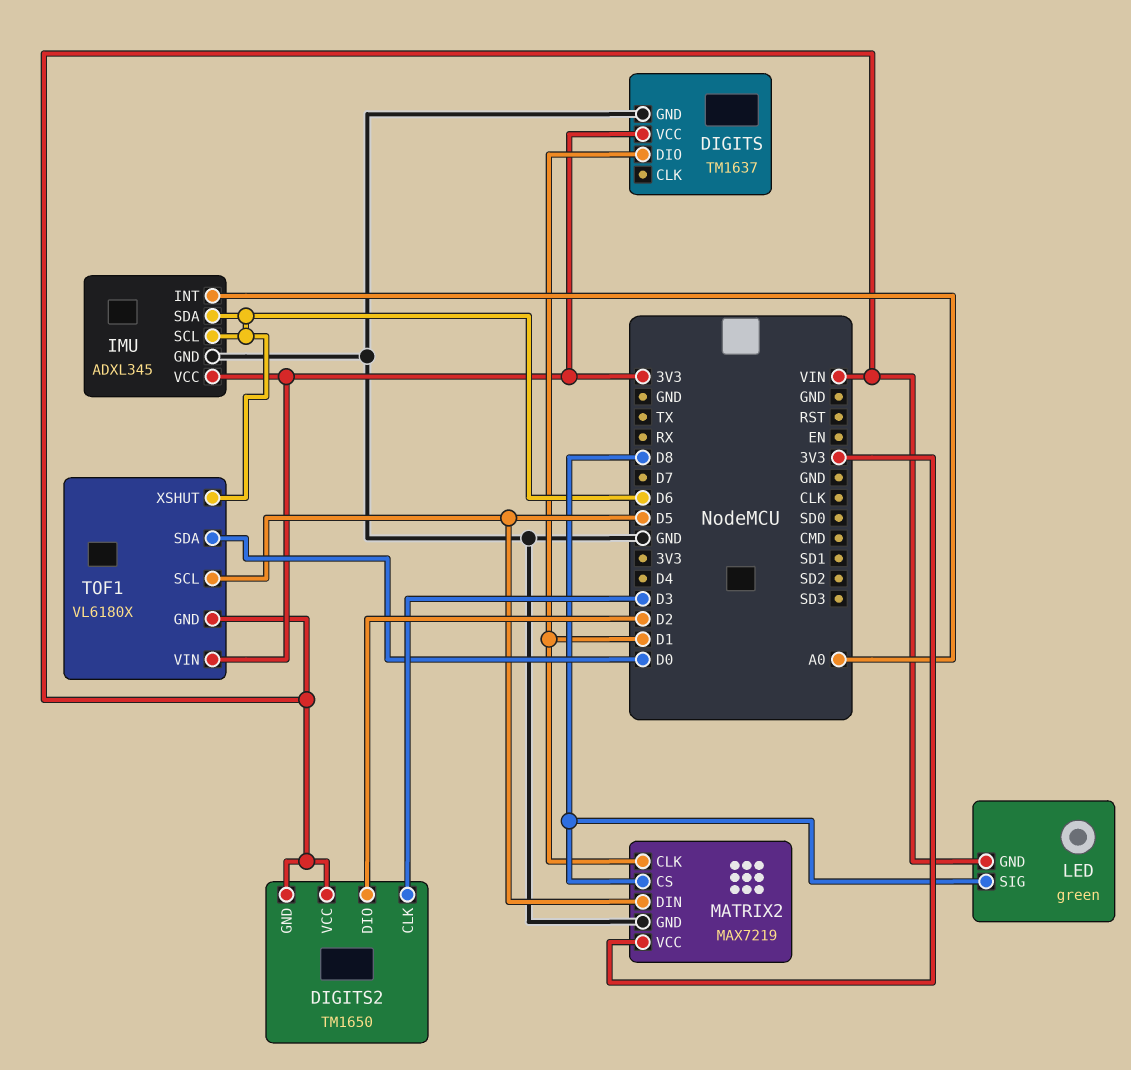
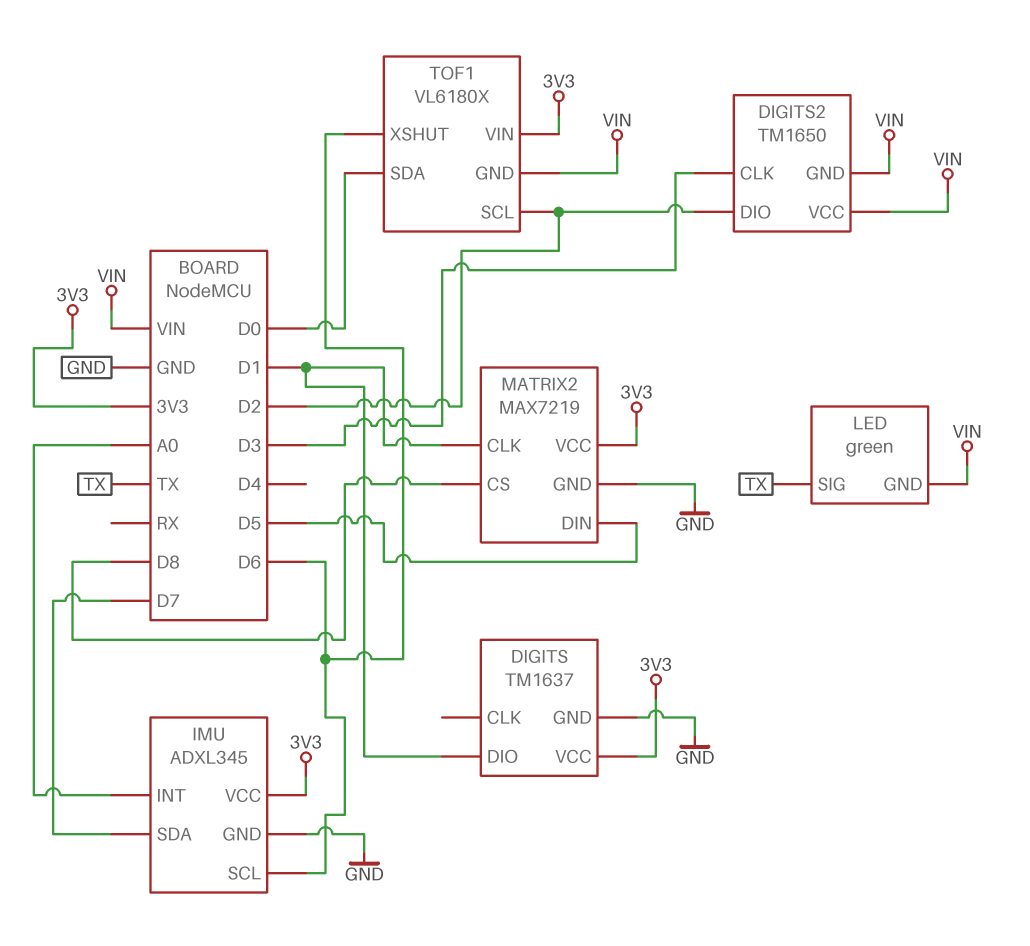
IMU pin SDA: D6 -> D7
LED pin SIG: D8 -> TX
TOF1 pin SCL: D5 -> D2

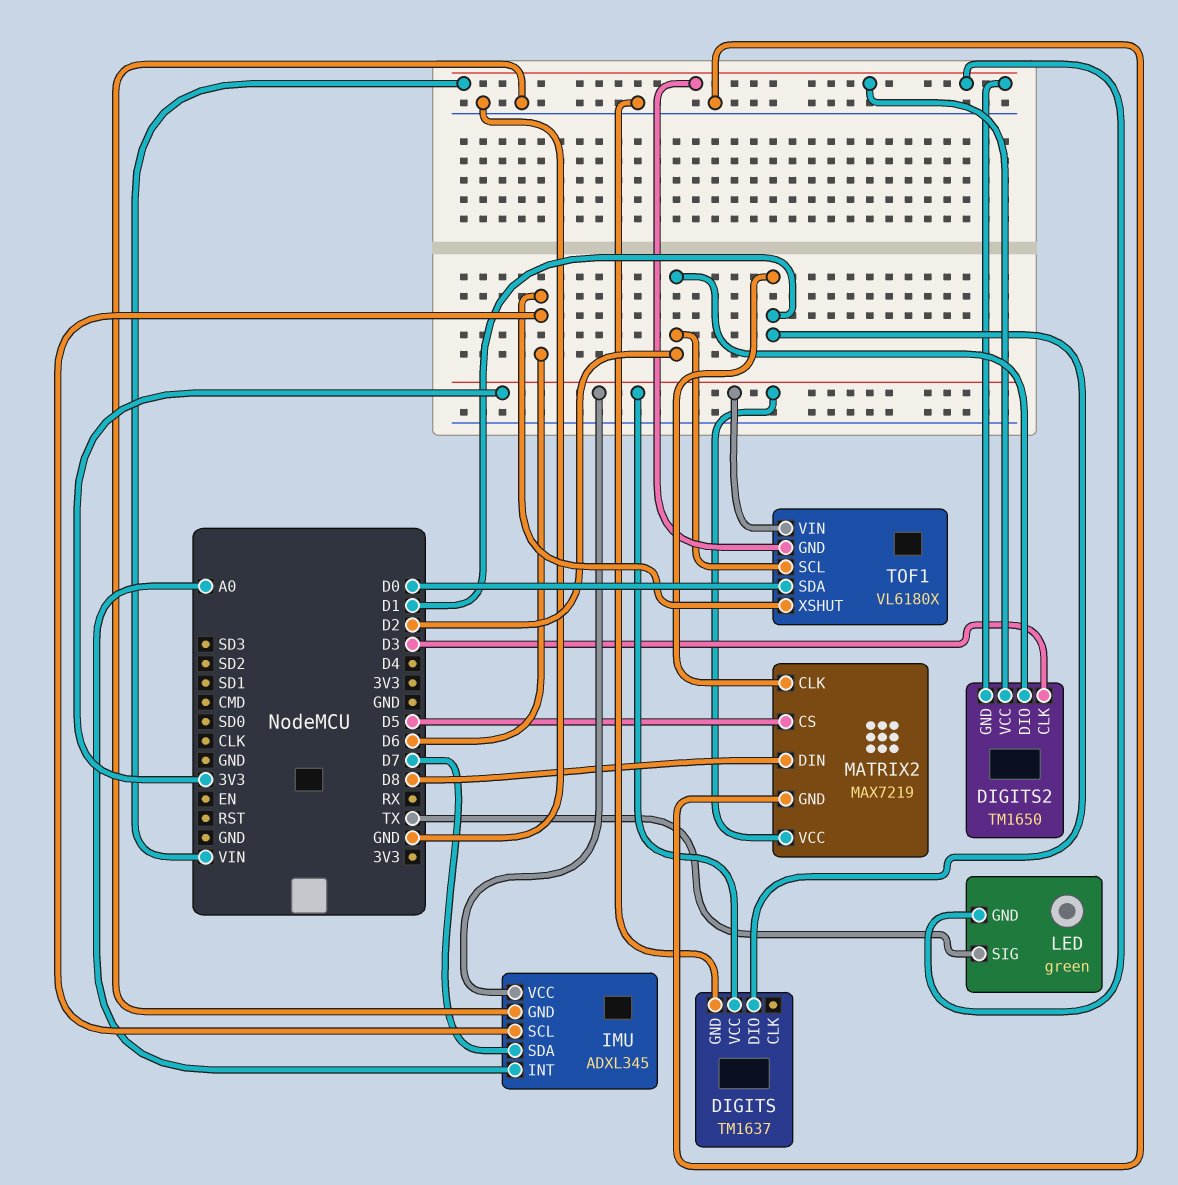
MATRIX2 pin CS: D8 -> D5
MATRIX2 pin DIN: D5 -> D8

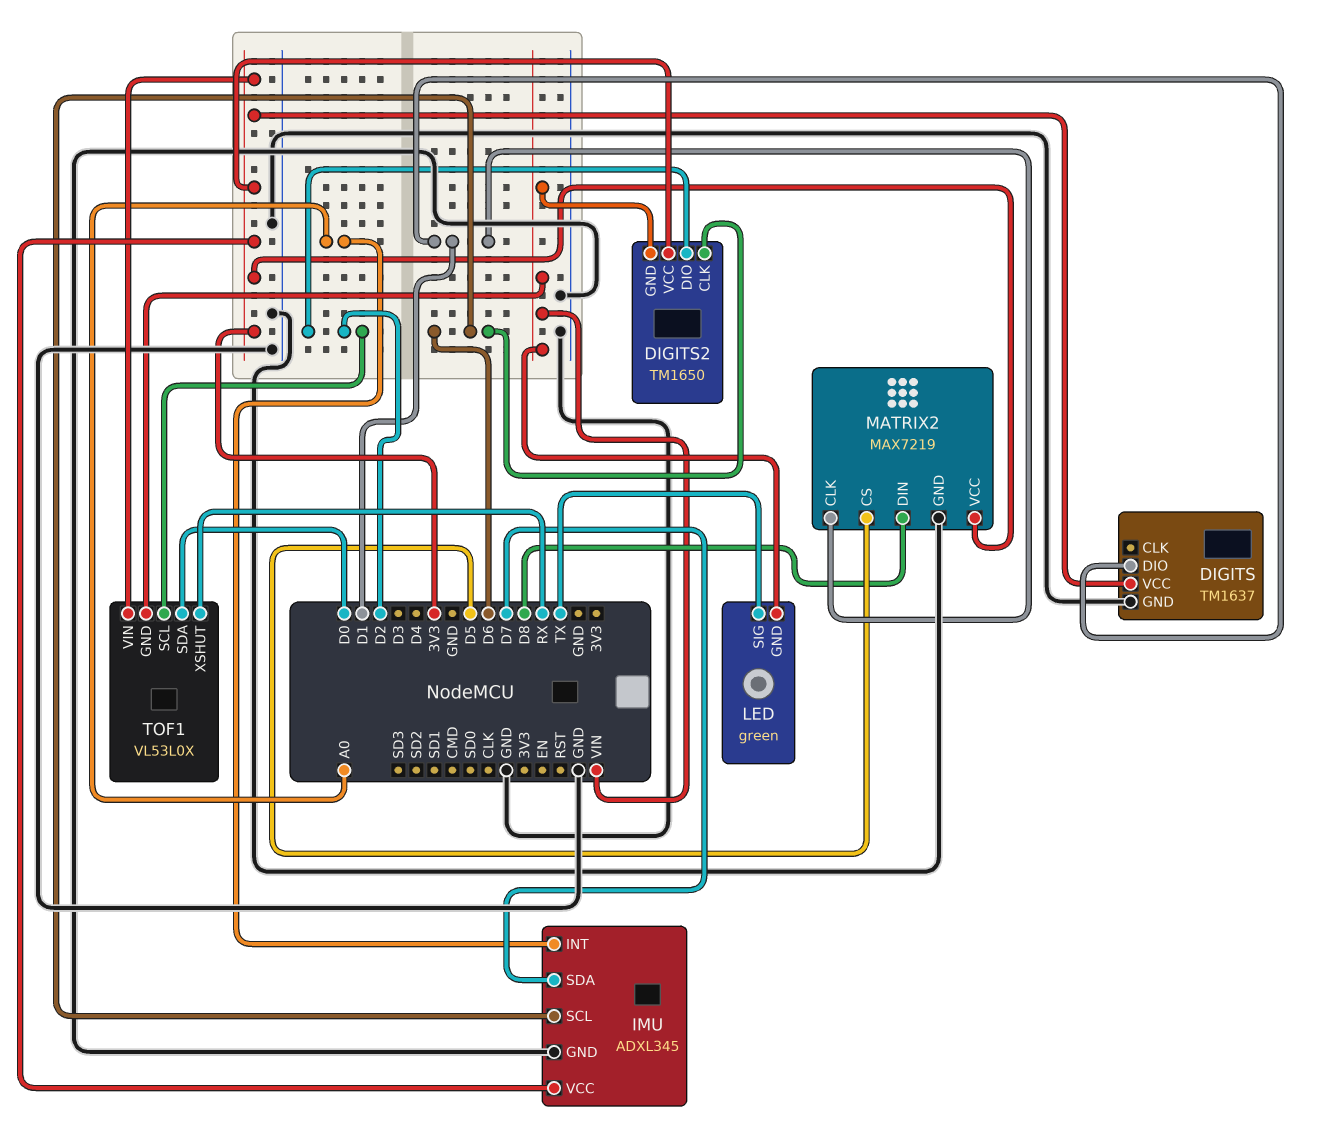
DIGITS2 pin CLK: D3 -> D6
DIGITS2 pin VCC: VIN -> 3V3
TOF1: VL6180X -> VL53L0X
TOF1 pin XSHUT: D6 -> RX

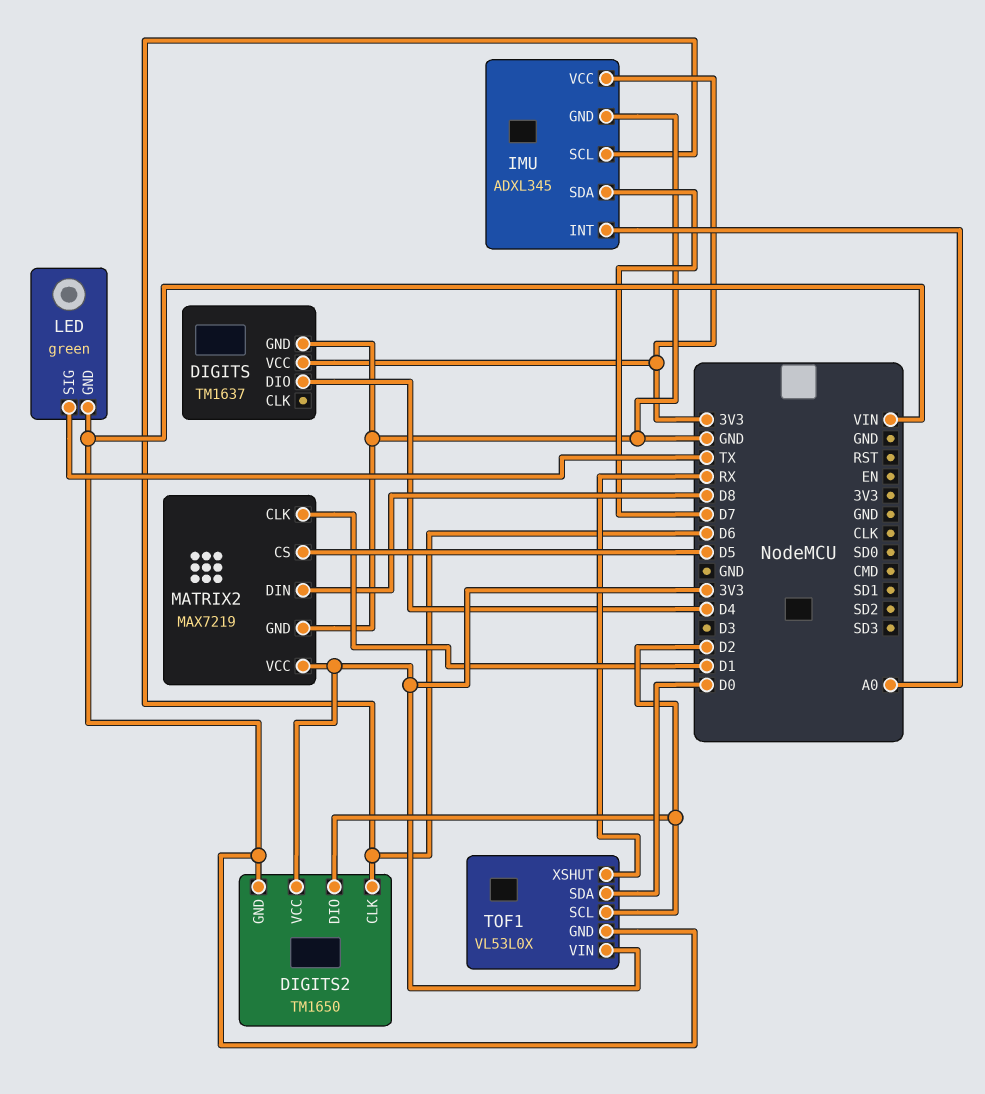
DIGITS pin DIO: D1 -> D4

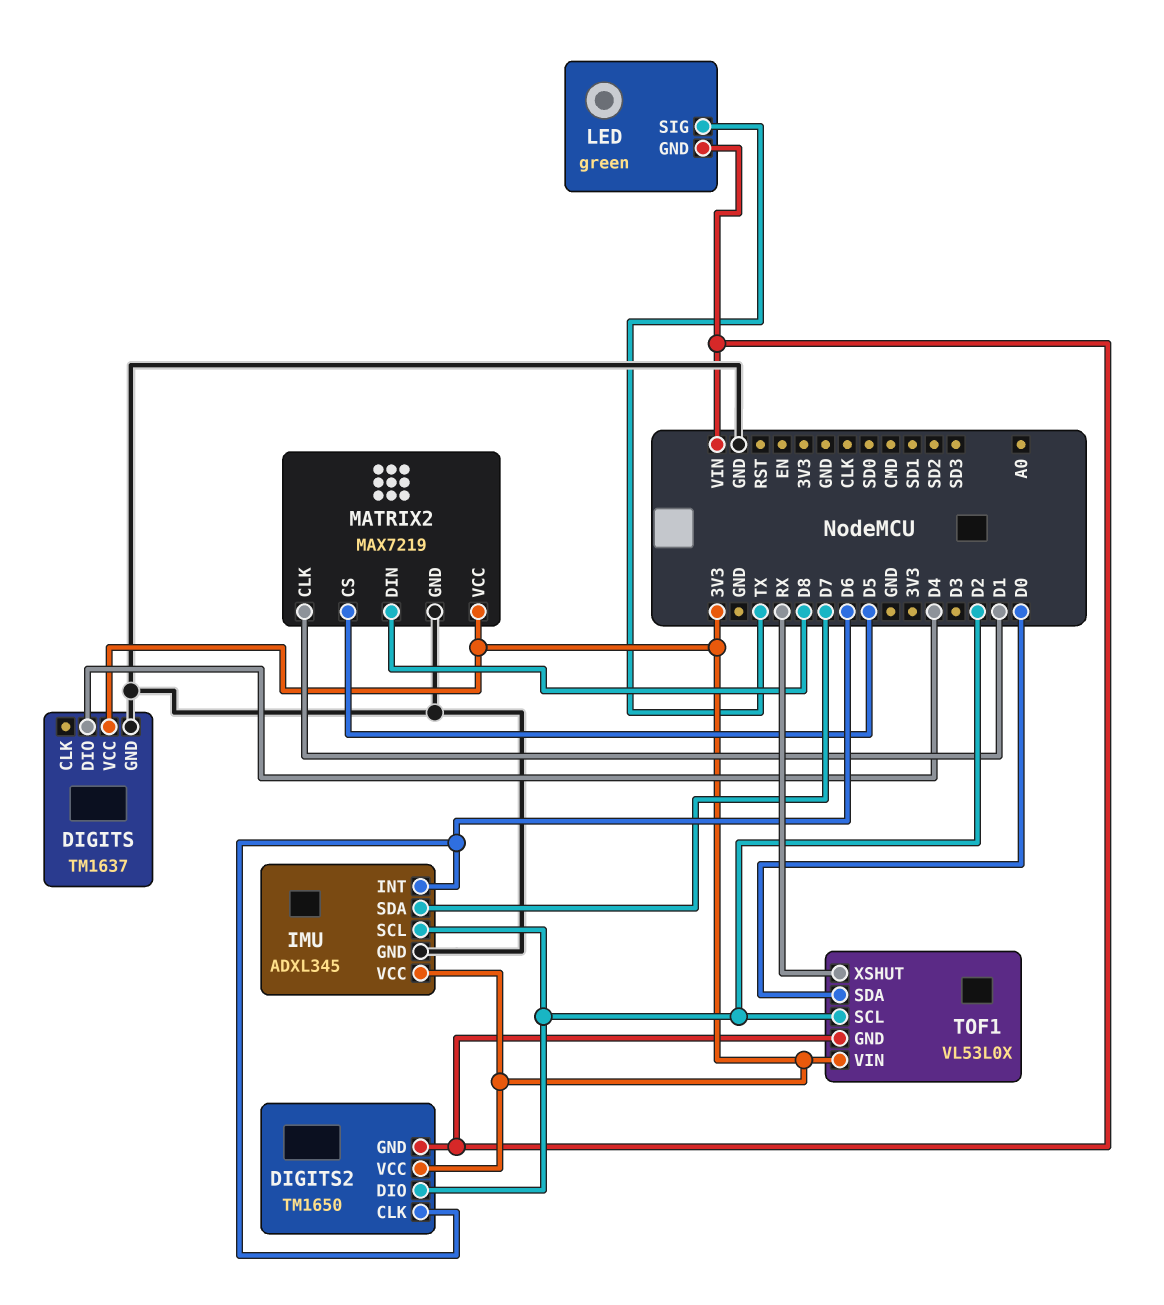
IMU pin INT: A0 -> D6
IMU pin SCL: D6 -> D2

